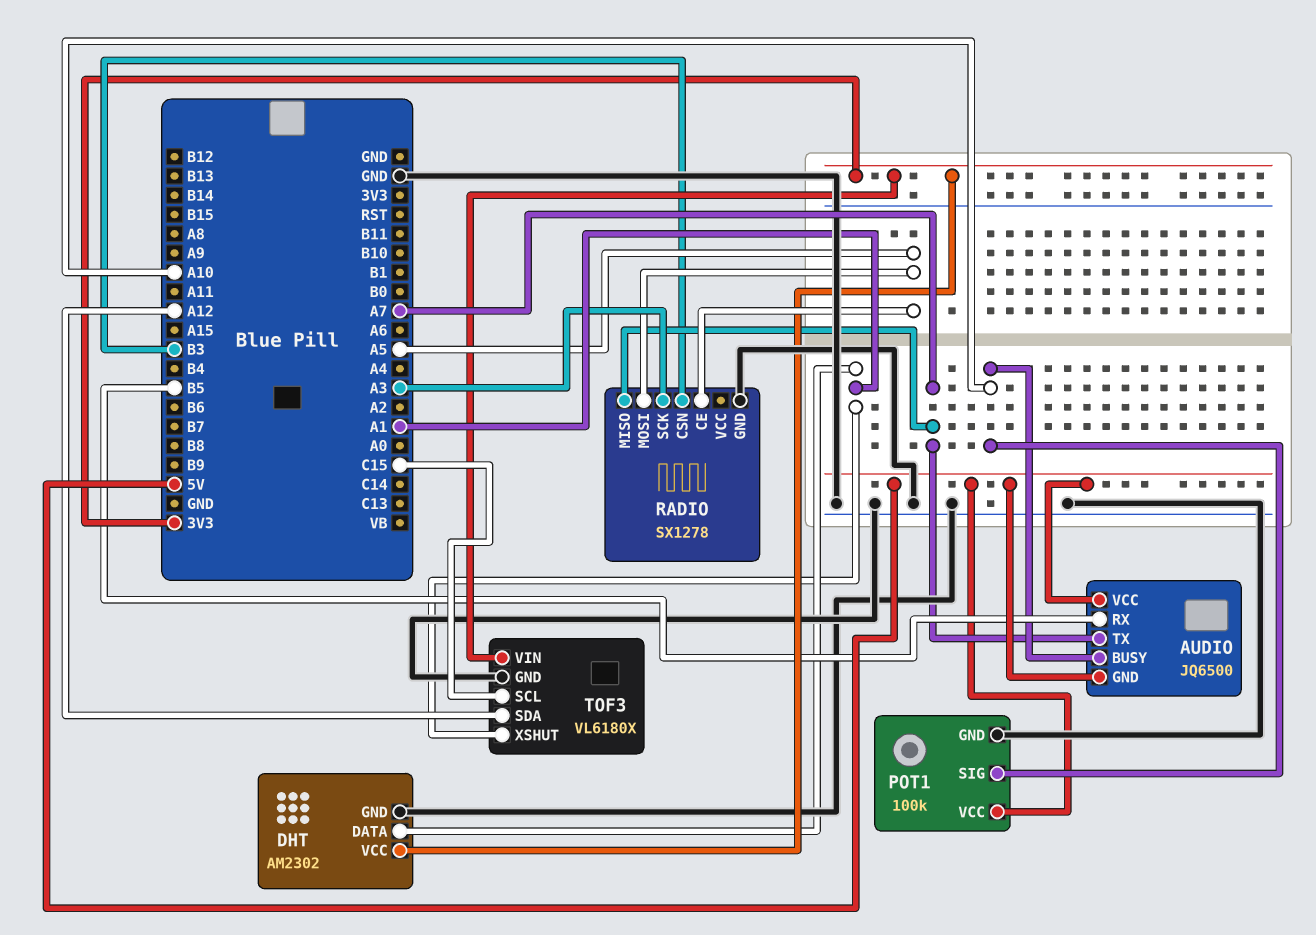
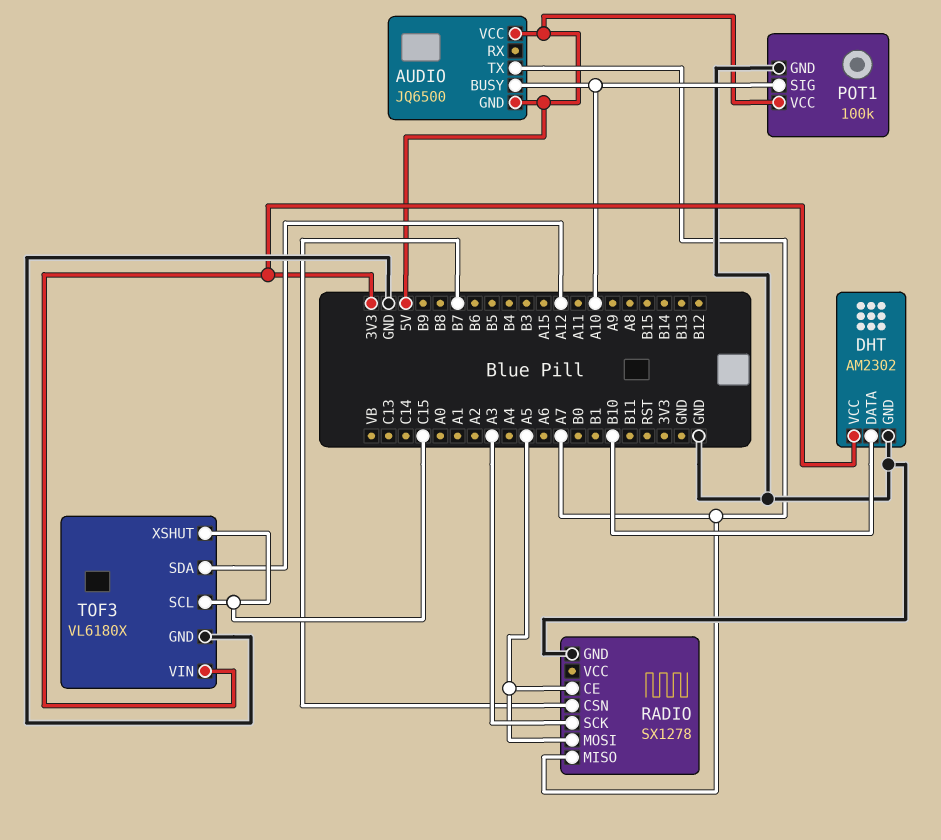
AUDIO pin RX: B5 -> none
DHT pin DATA: A1 -> B10
RADIO pin CSN: B3 -> B7
TOF3 pin XSHUT: A1 -> C15

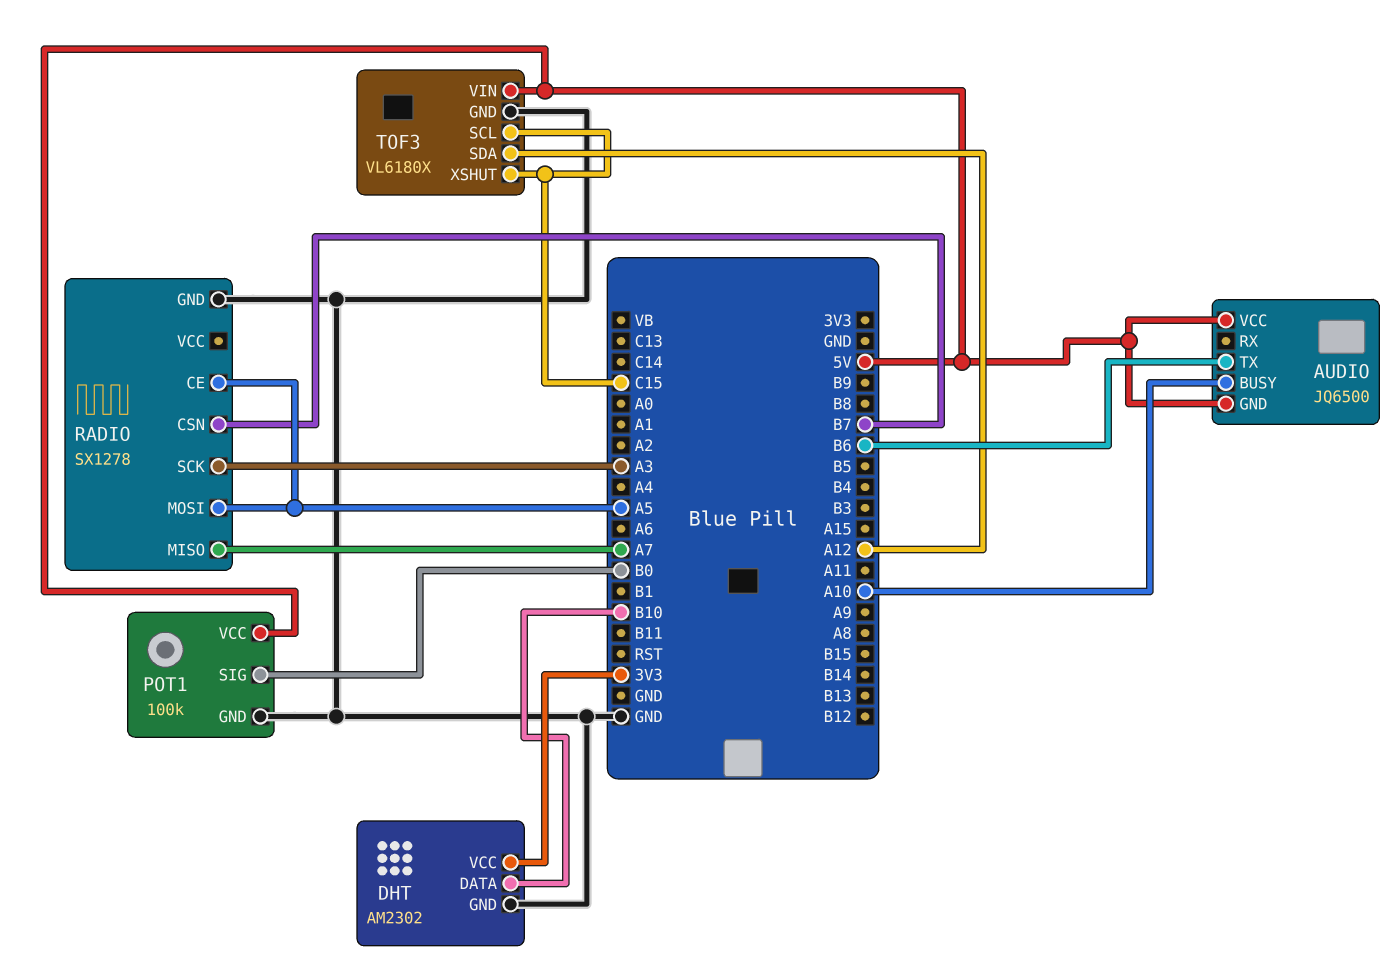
AUDIO pin TX: A7 -> B6
POT1 pin SIG: A10 -> B0
TOF3 pin VIN: 3V3 -> 5V

